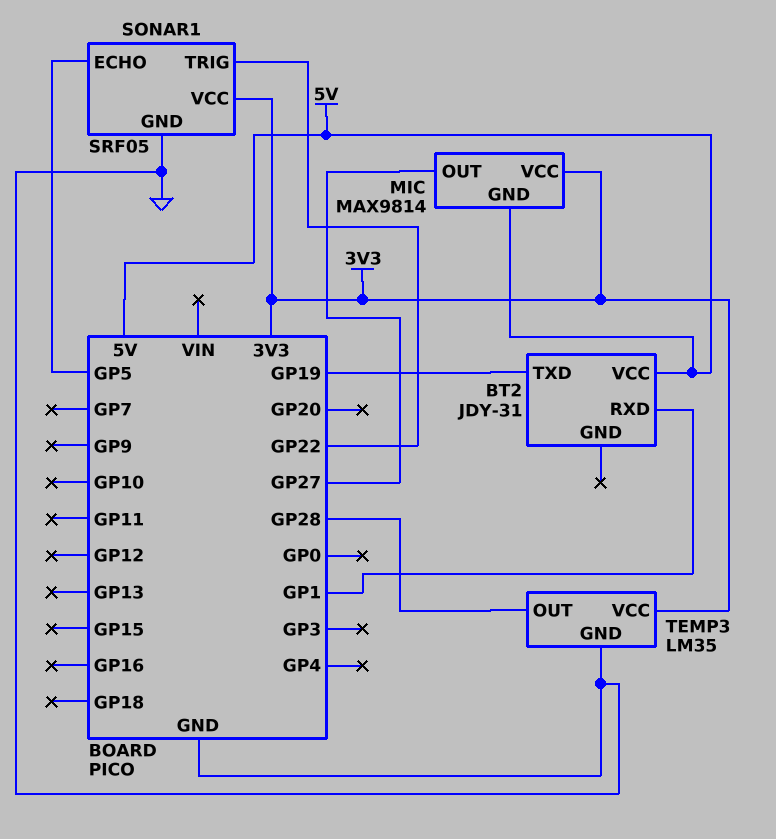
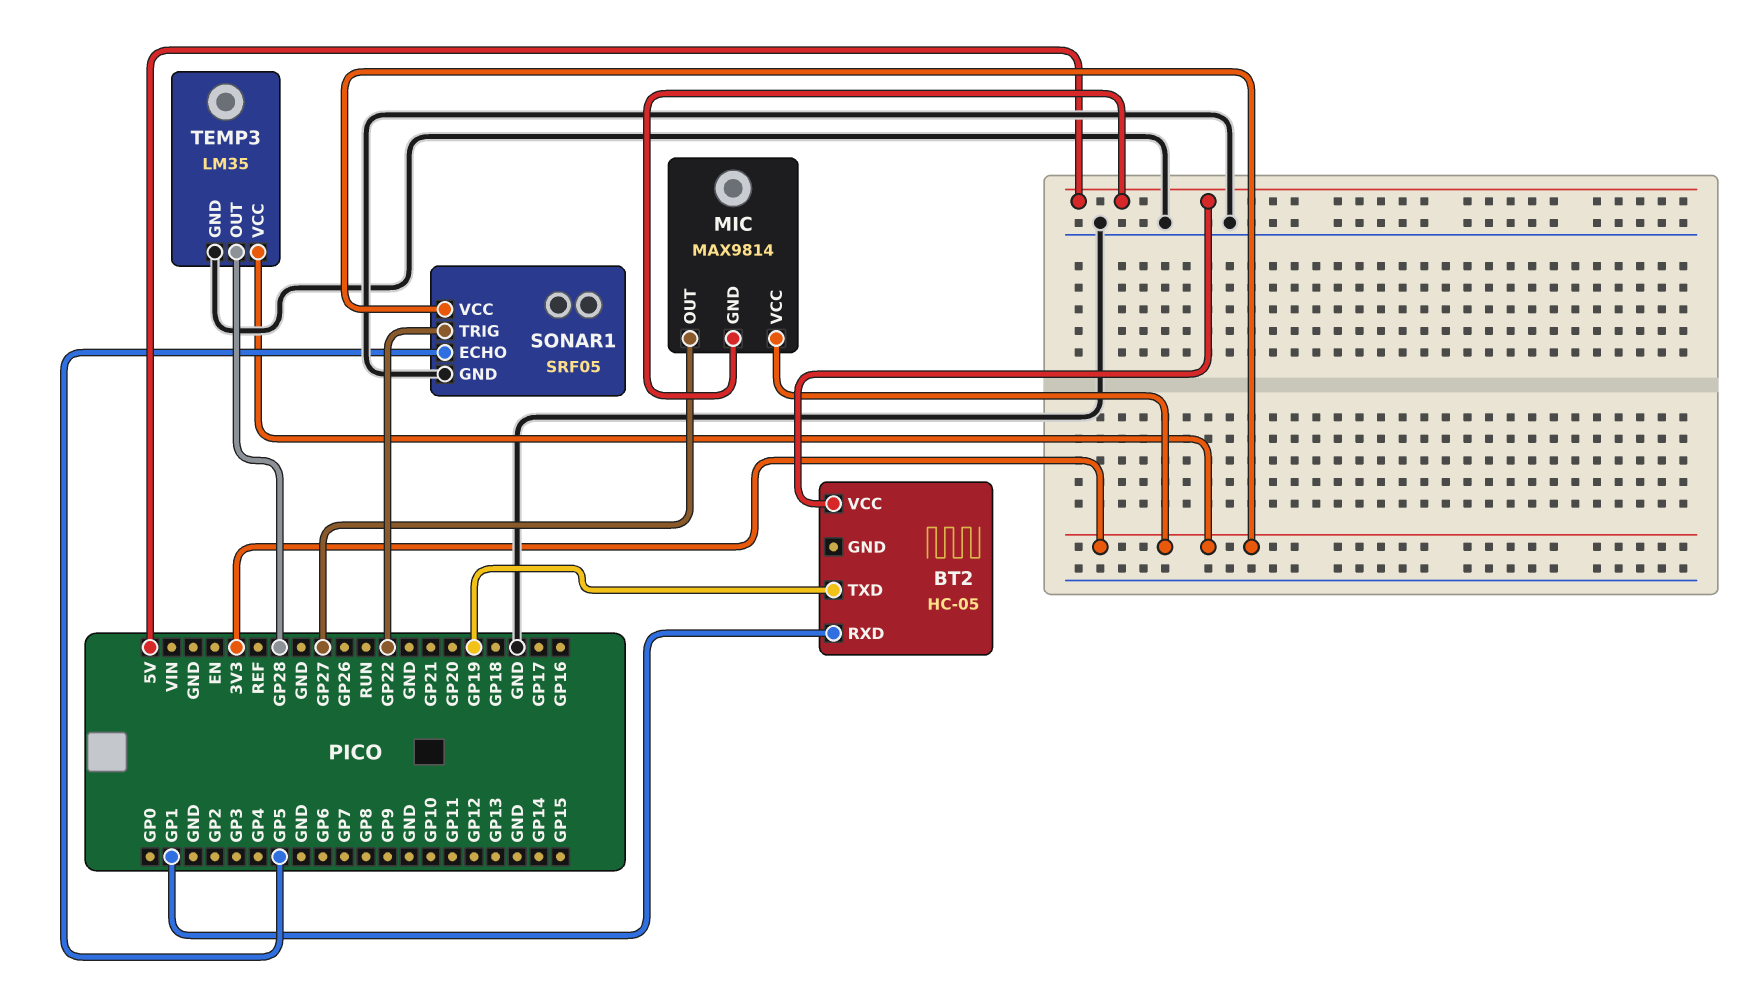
BT2: JDY-31 -> HC-05

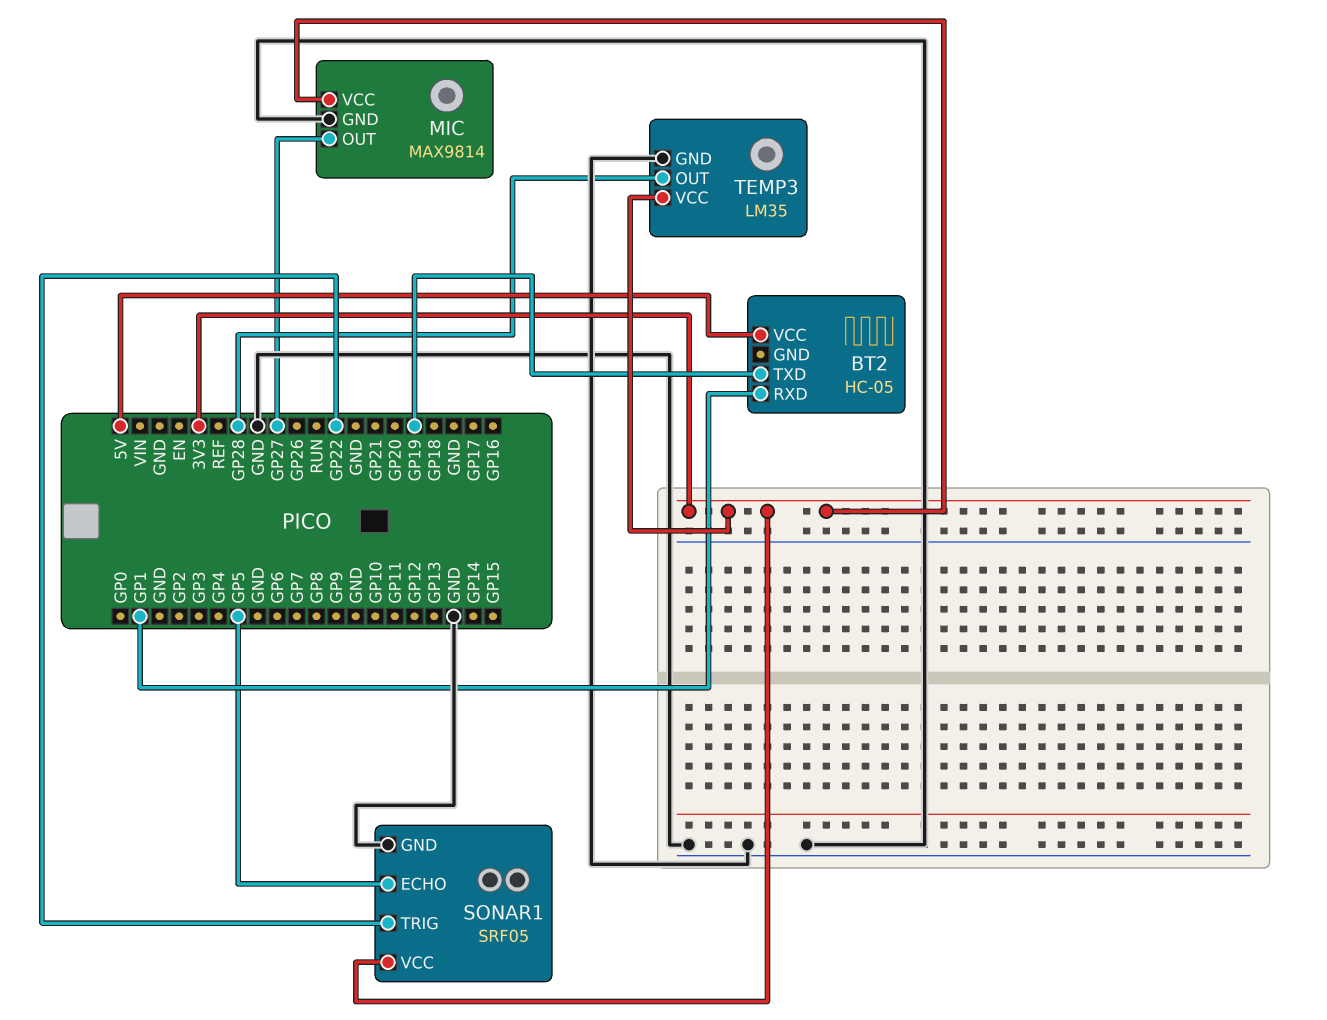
MIC pin GND: 5V -> GND

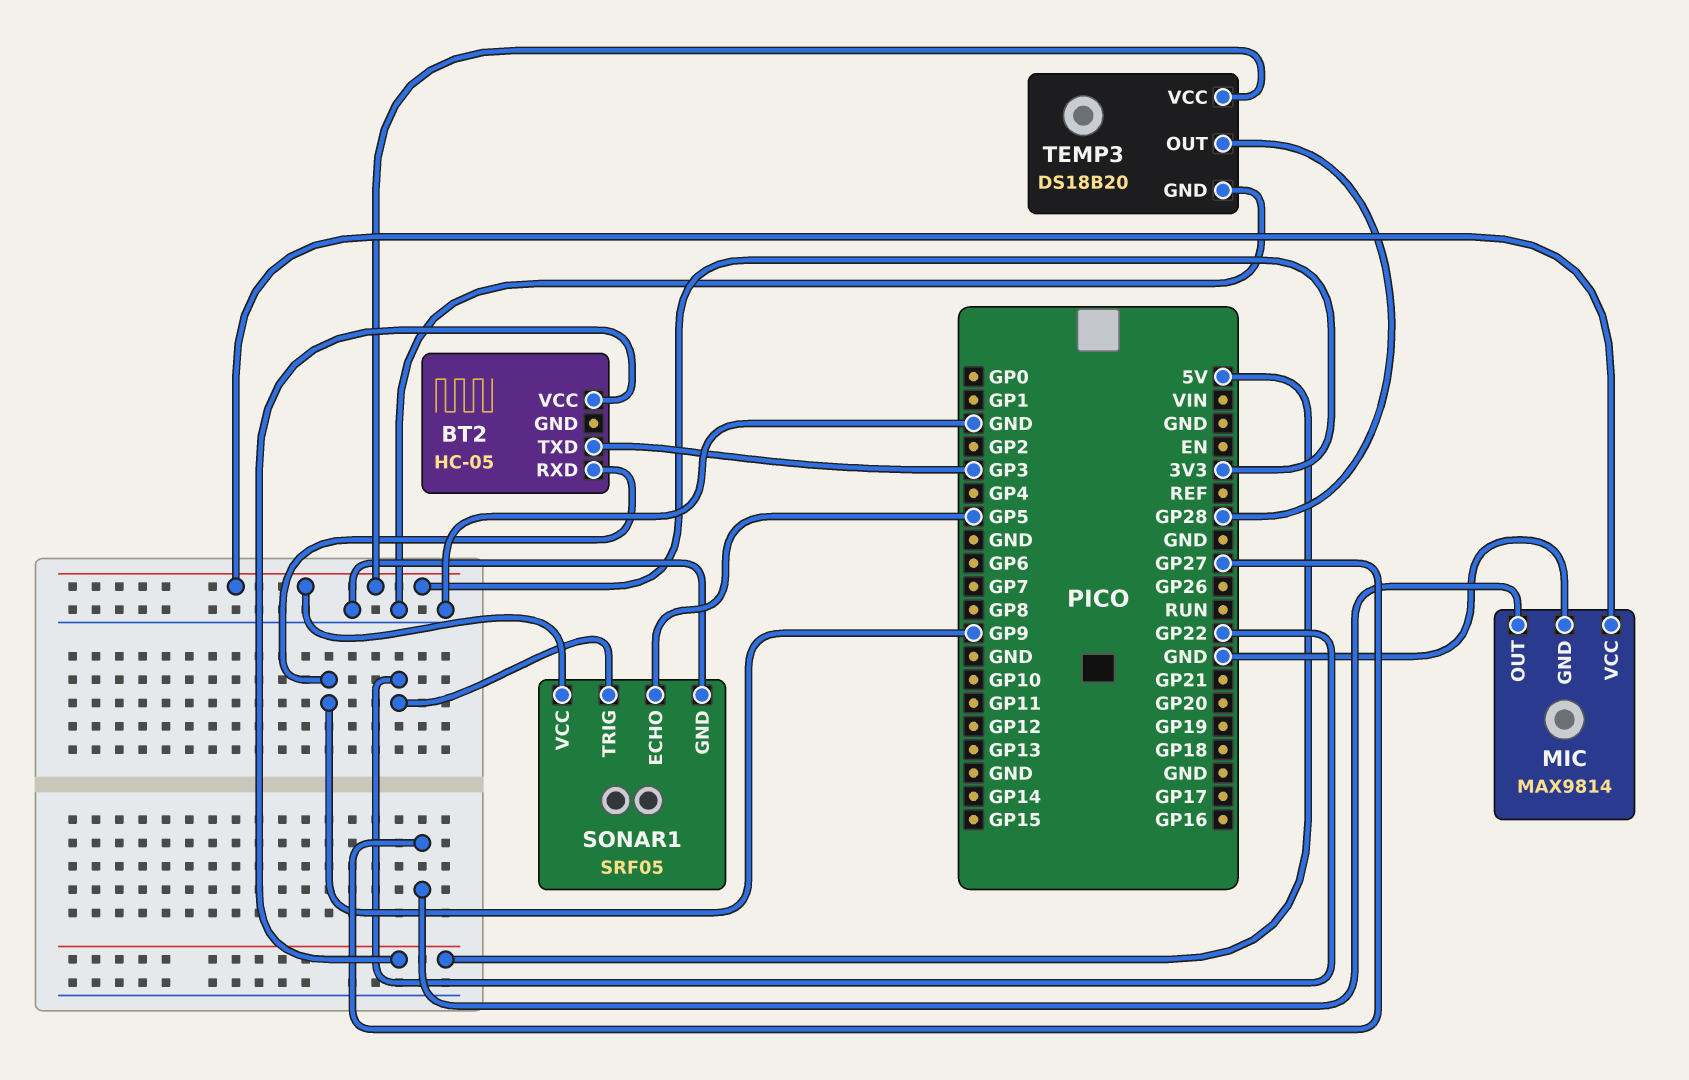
BT2 pin RXD: GP1 -> GP9
BT2 pin TXD: GP19 -> GP3
TEMP3: LM35 -> DS18B20

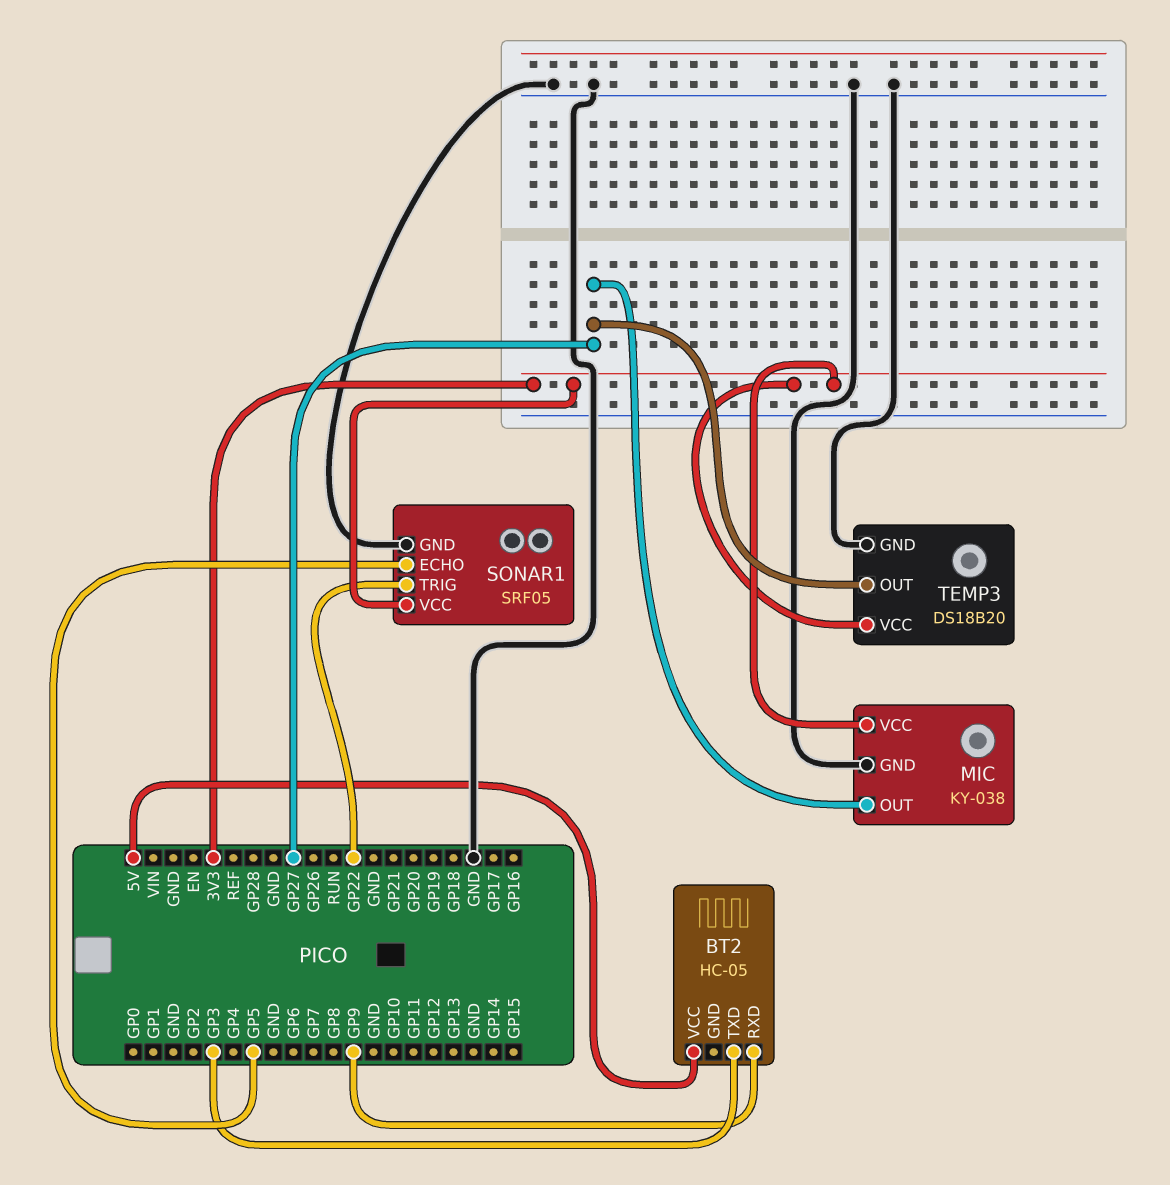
MIC: MAX9814 -> KY-038
TEMP3 pin OUT: GP28 -> GP27

